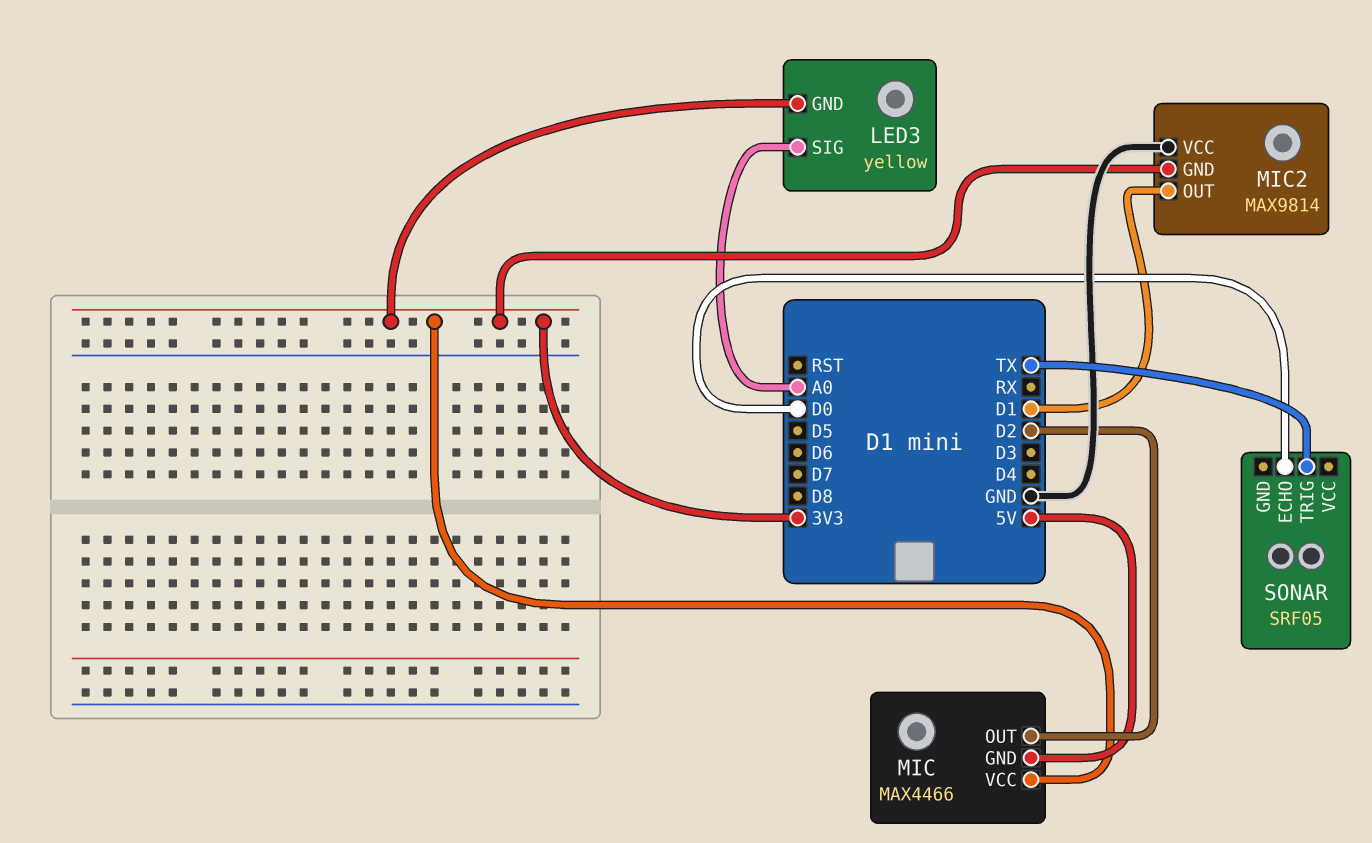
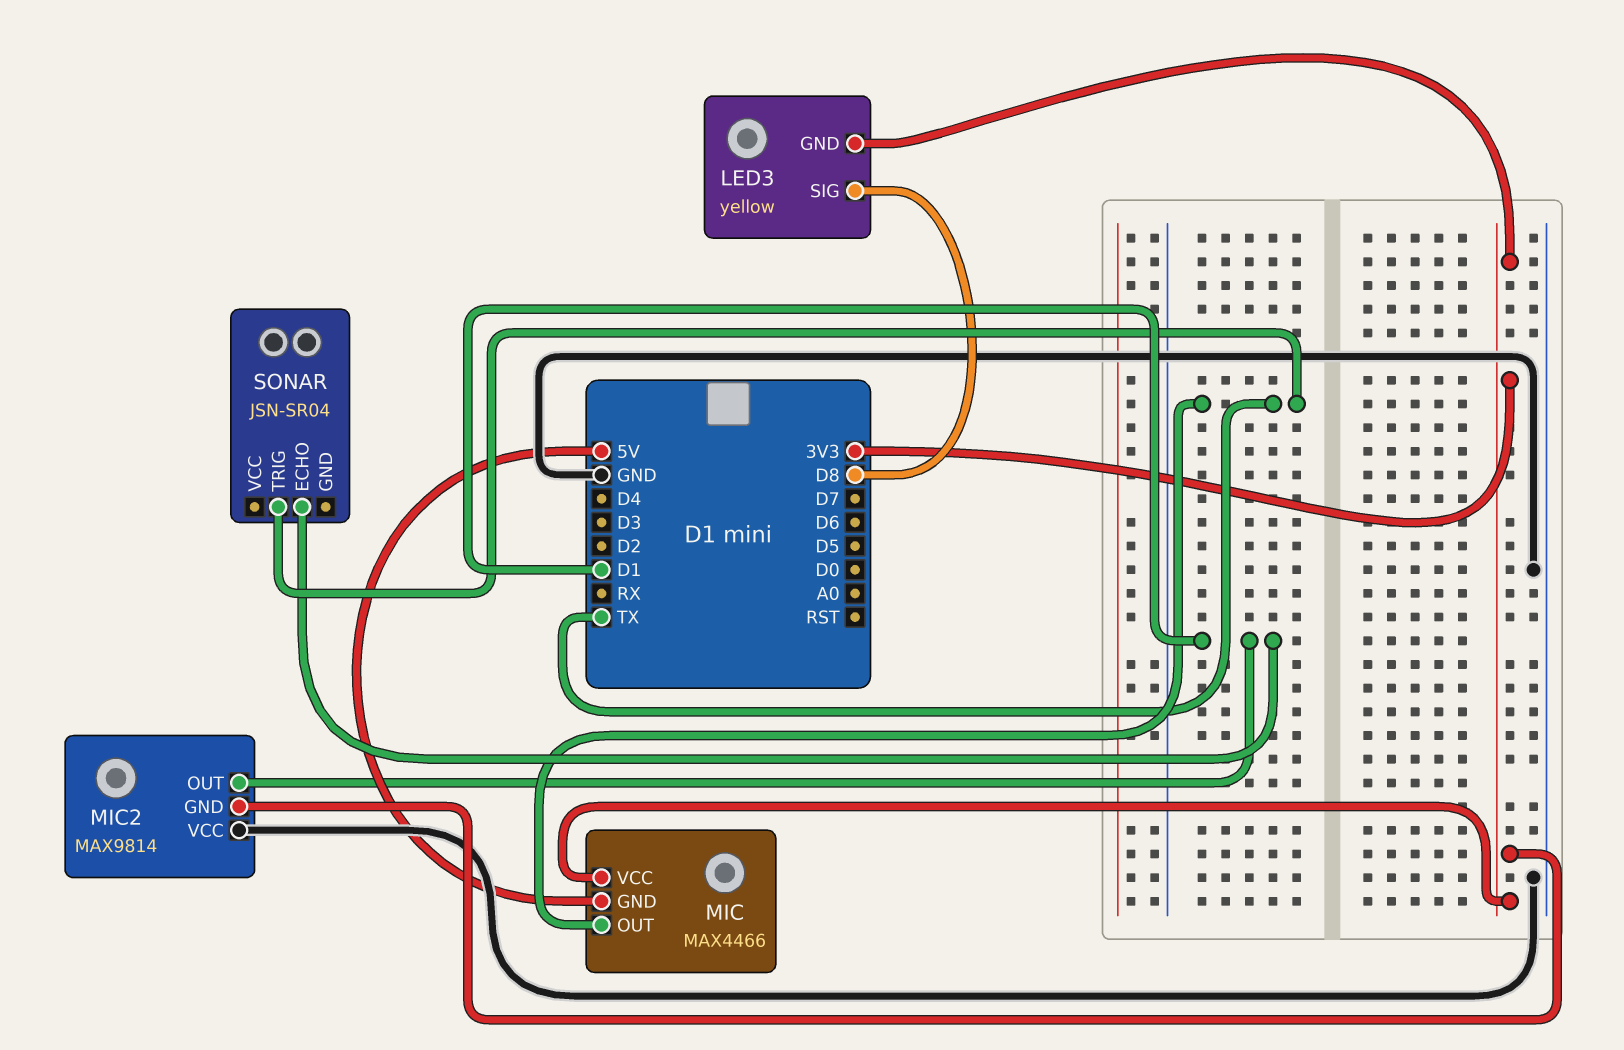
LED3 pin SIG: A0 -> D8
MIC pin OUT: D2 -> TX
SONAR: SRF05 -> JSN-SR04
SONAR pin ECHO: D0 -> D1

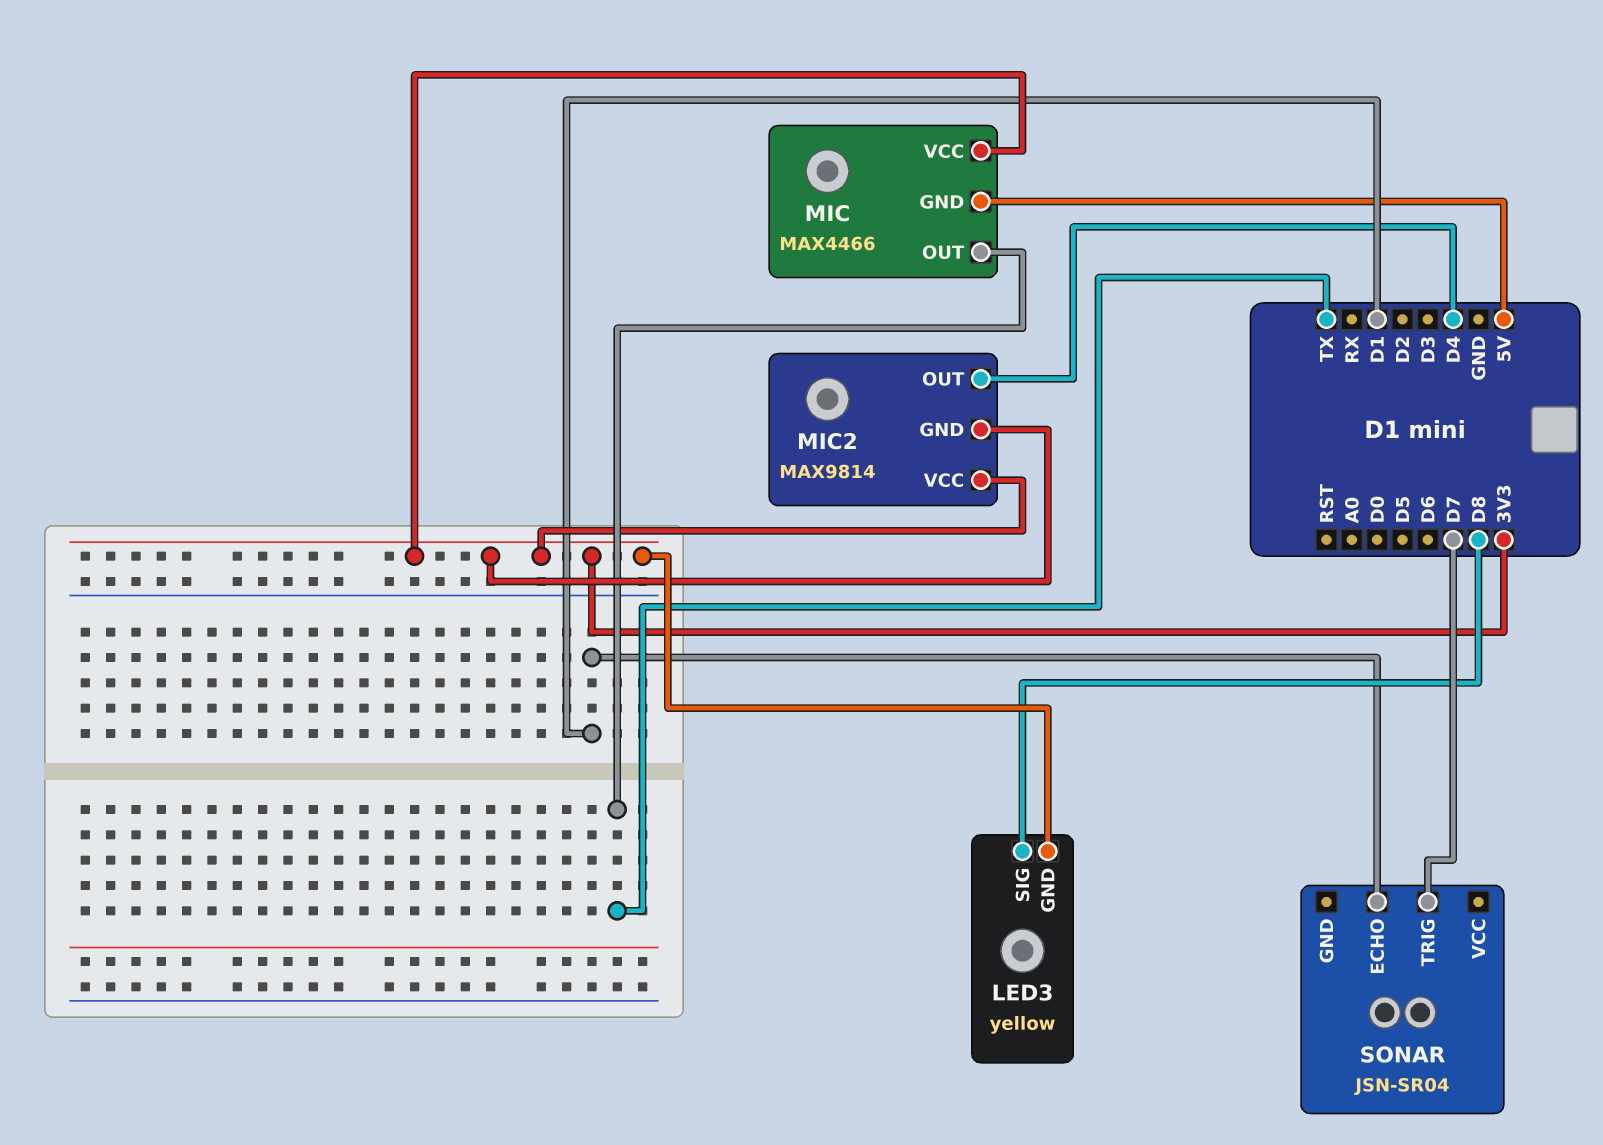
MIC2 pin OUT: D1 -> D4
MIC2 pin VCC: GND -> 3V3
SONAR pin TRIG: TX -> D7

